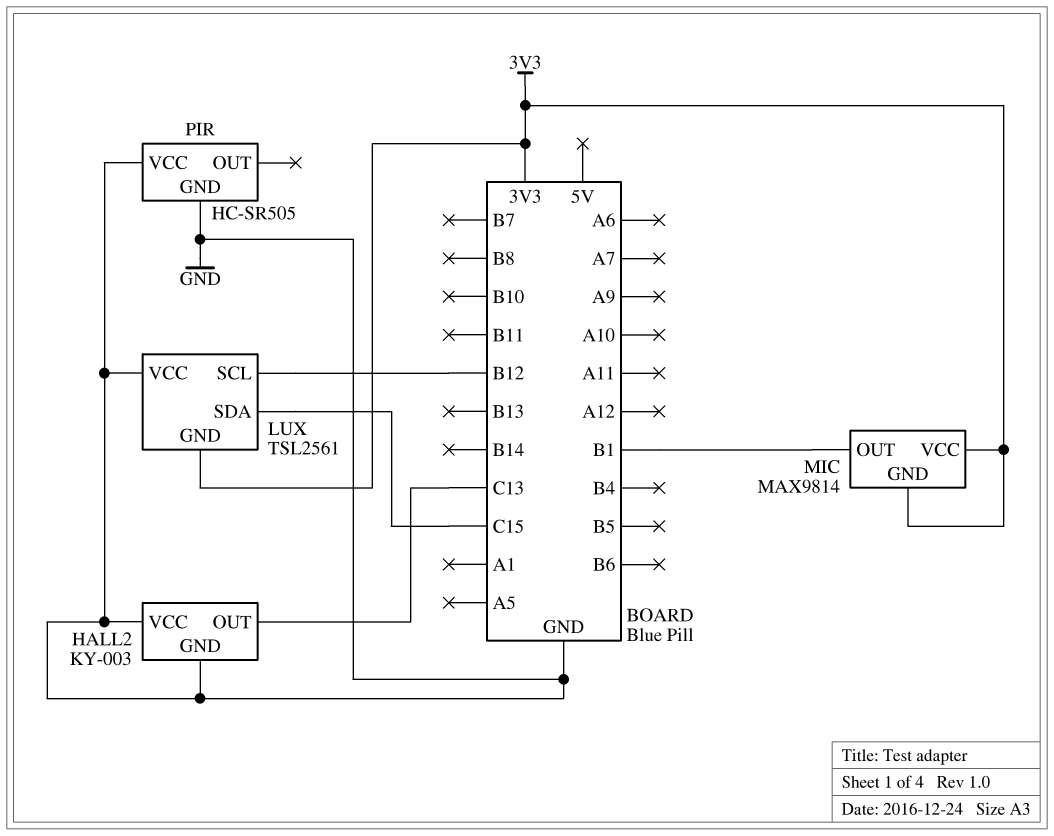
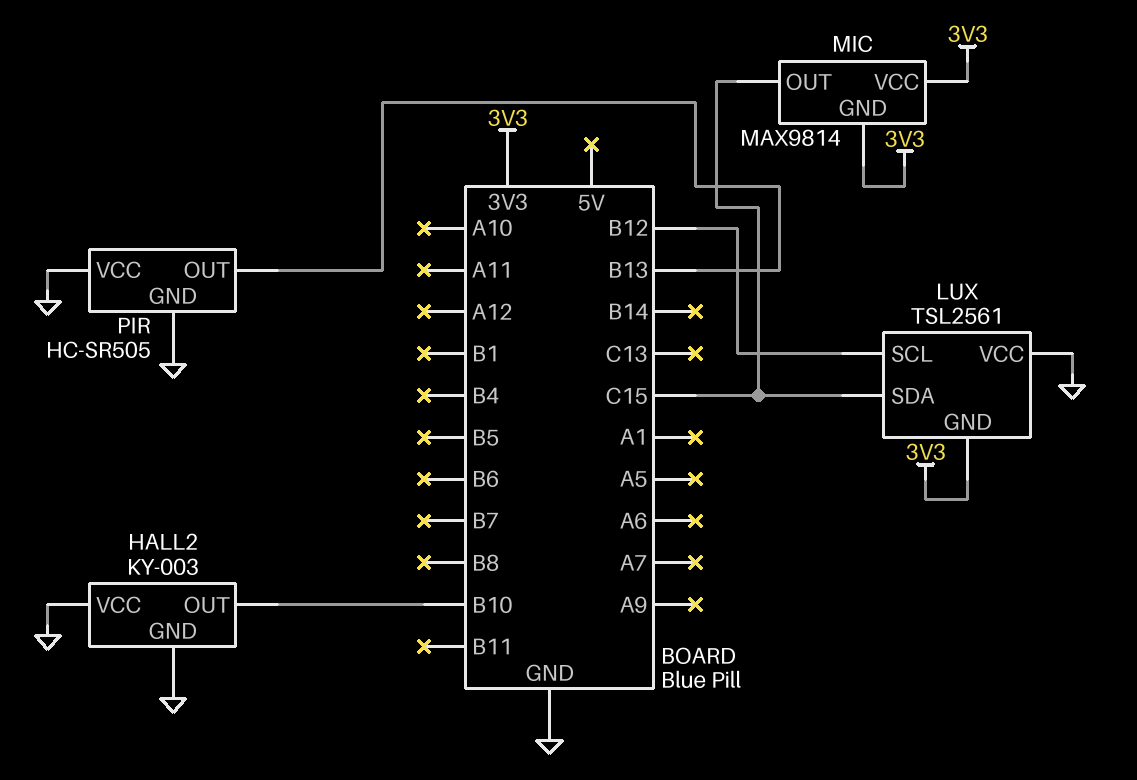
HALL2 pin OUT: C13 -> B10
MIC pin OUT: B1 -> C15
PIR pin OUT: none -> B13

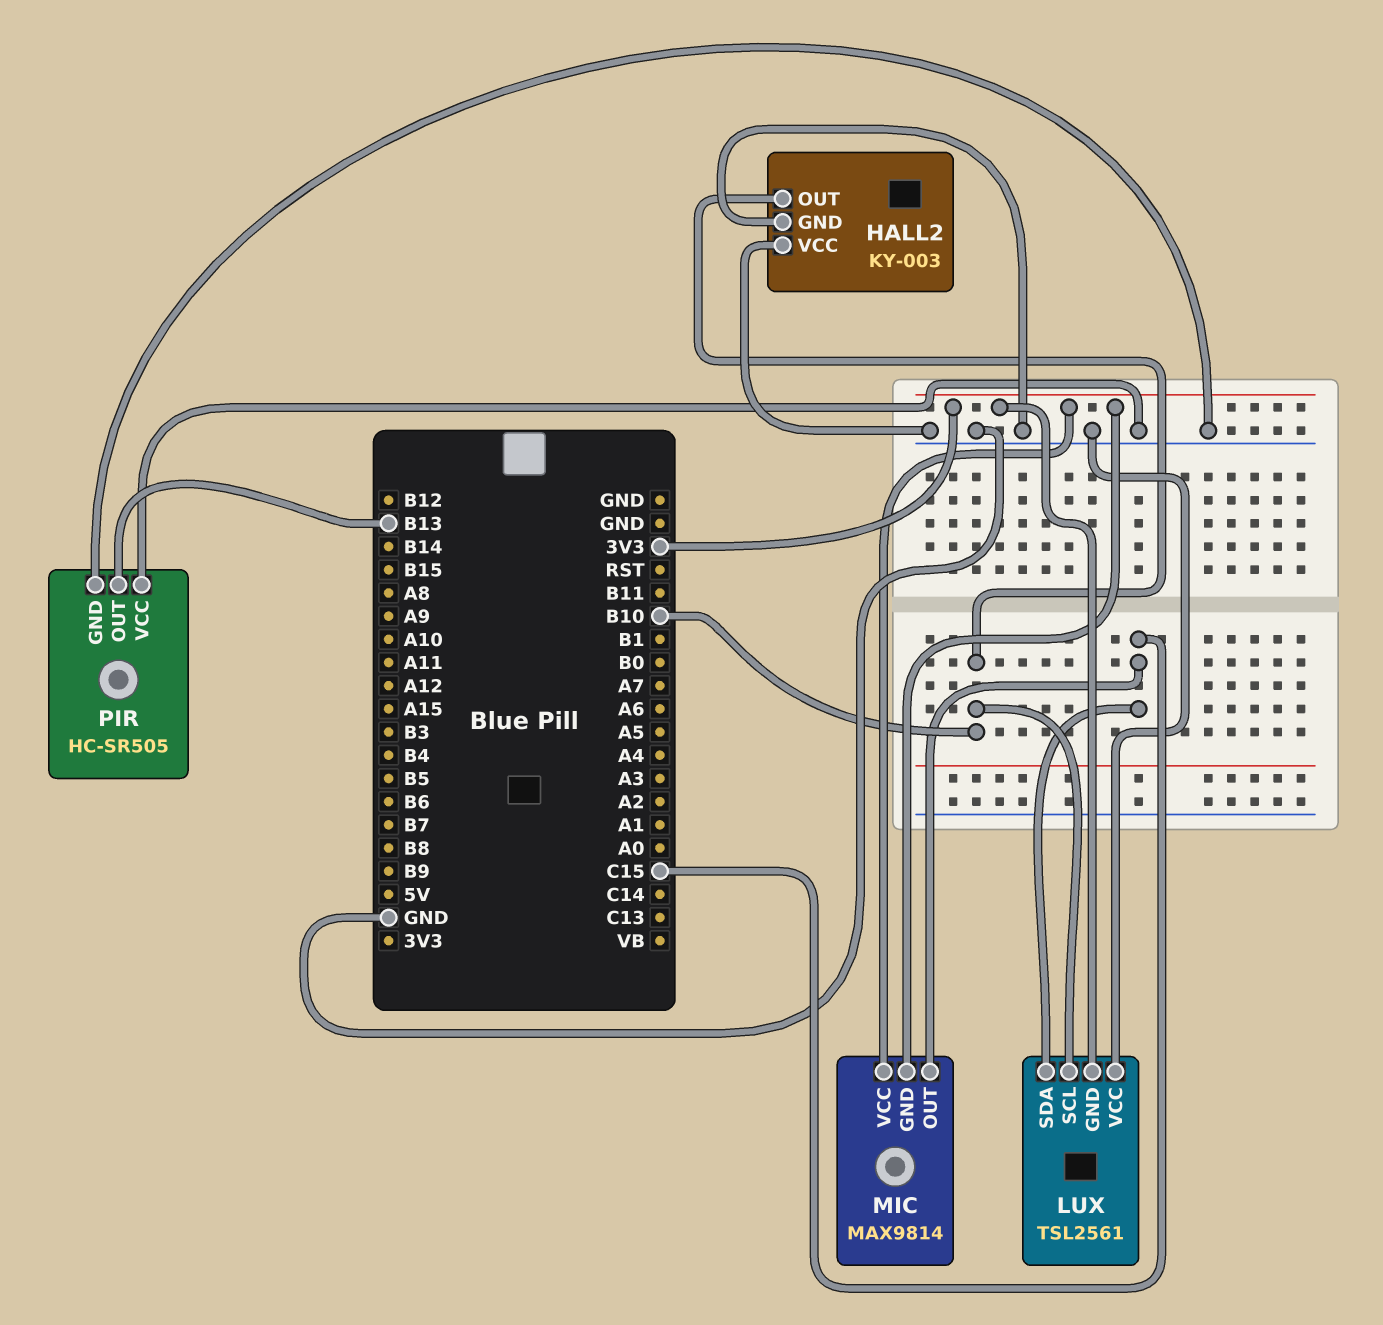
LUX pin SCL: B12 -> B10

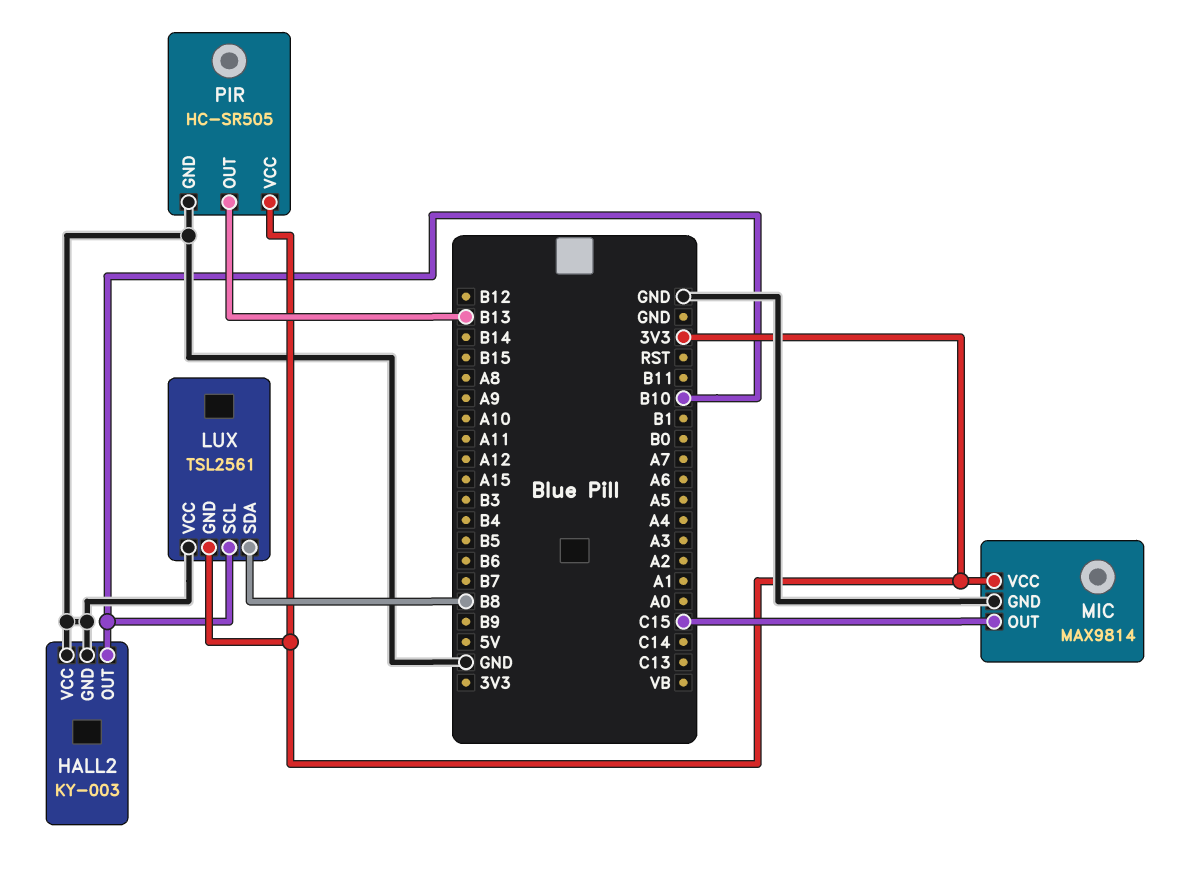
LUX pin SDA: C15 -> B8
MIC pin GND: 3V3 -> GND
PIR pin VCC: GND -> 3V3

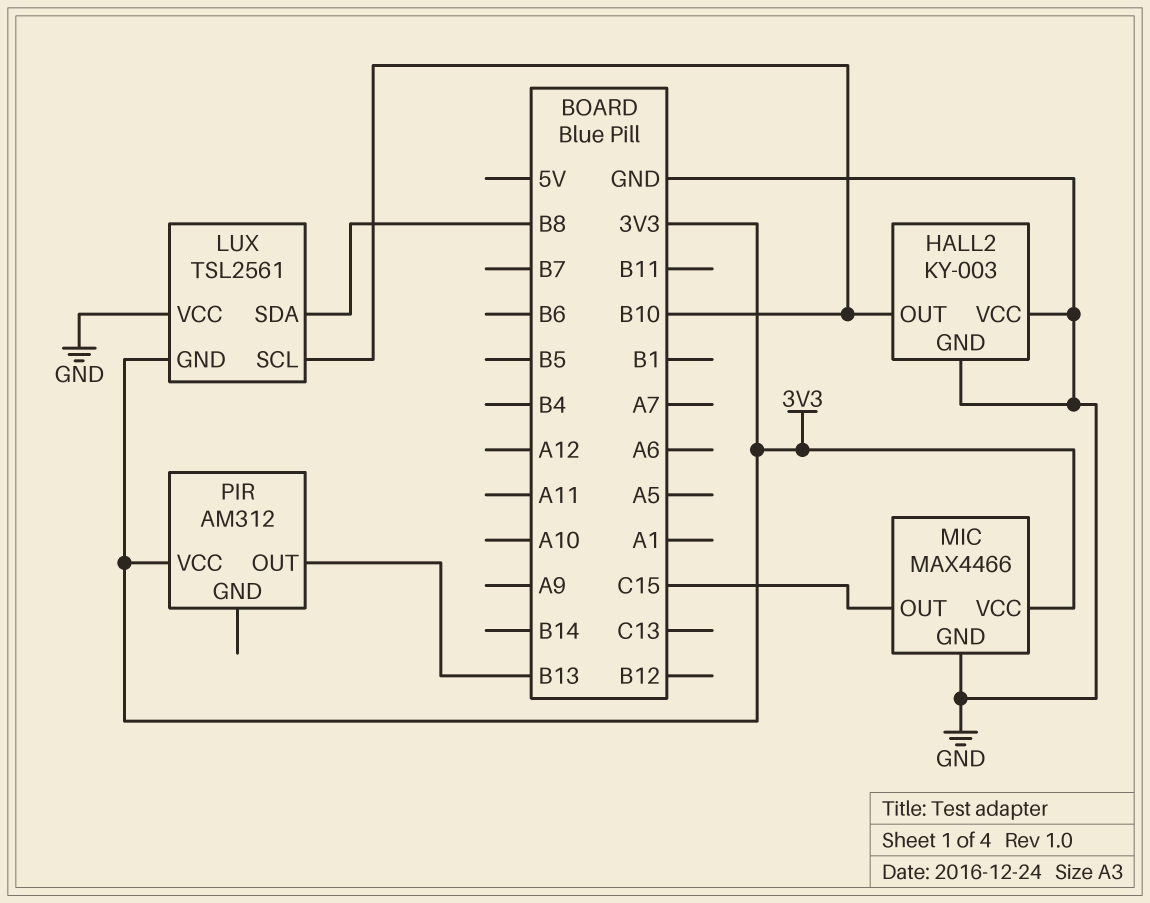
MIC: MAX9814 -> MAX4466
PIR: HC-SR505 -> AM312
PIR pin GND: GND -> none

